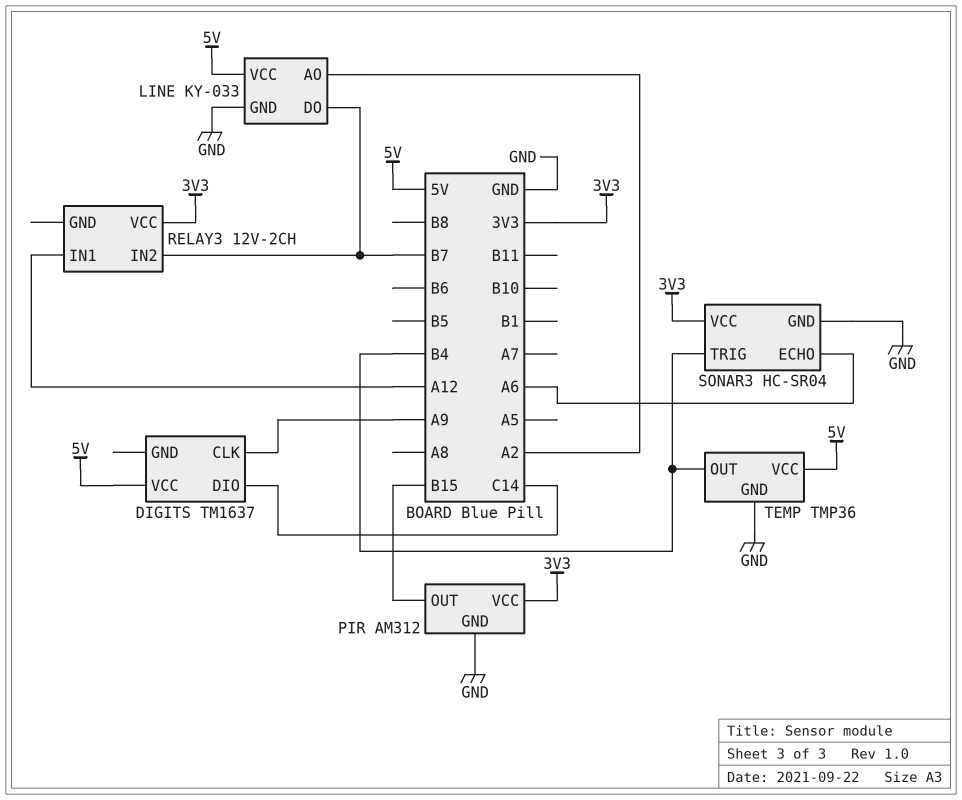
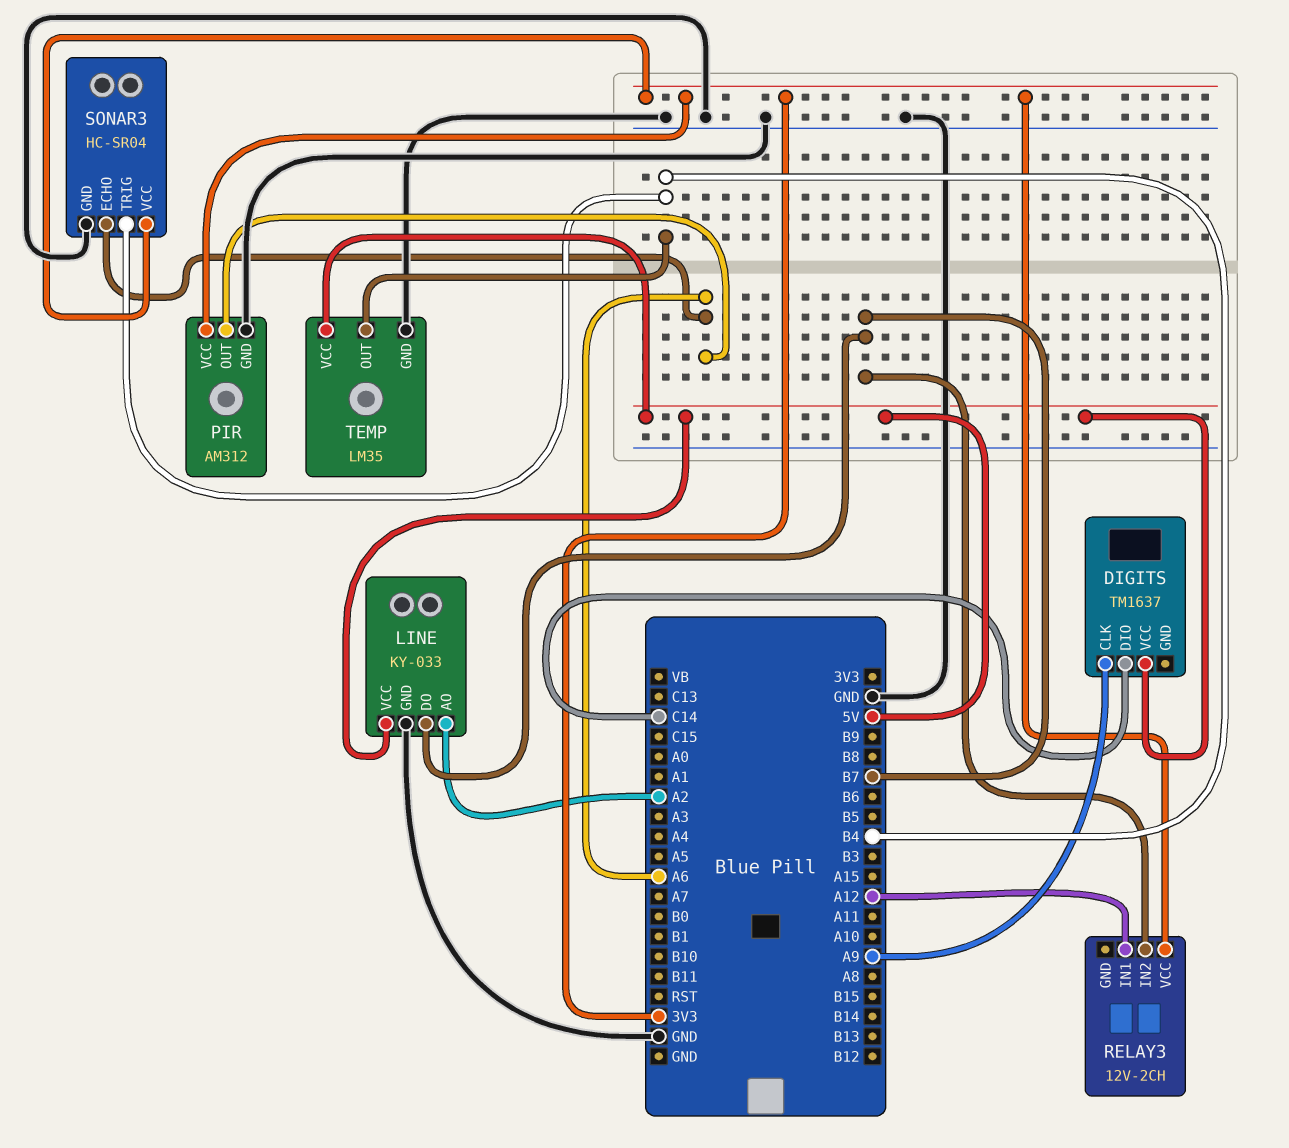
PIR pin OUT: B15 -> A6
TEMP: TMP36 -> LM35

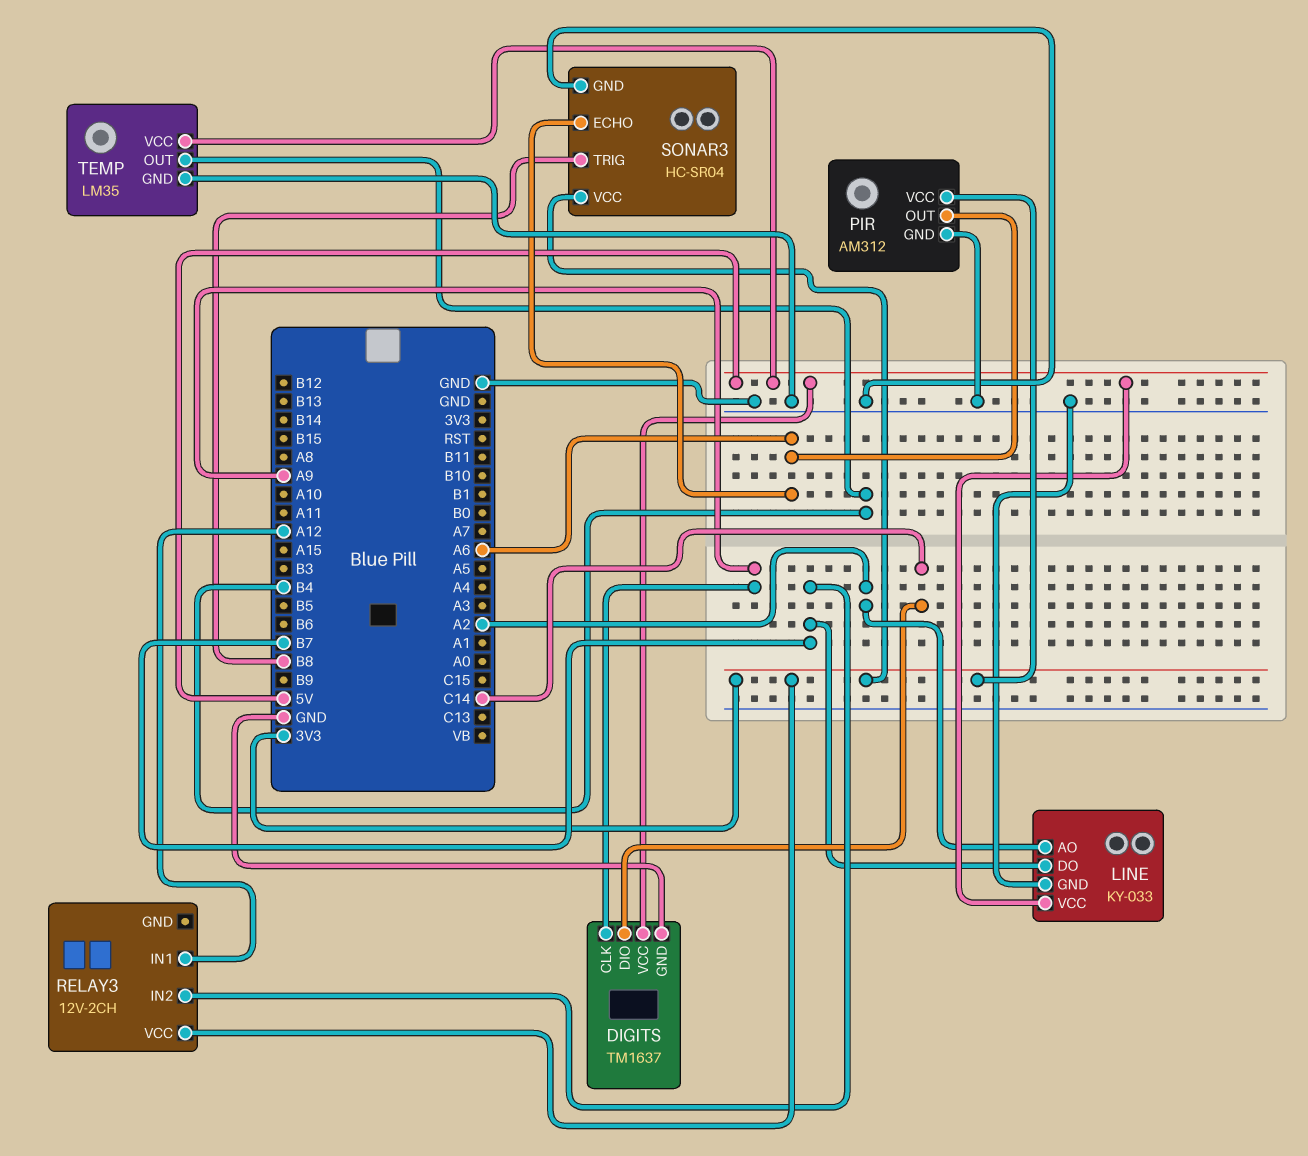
DIGITS pin GND: none -> GND
SONAR3 pin TRIG: B4 -> B8

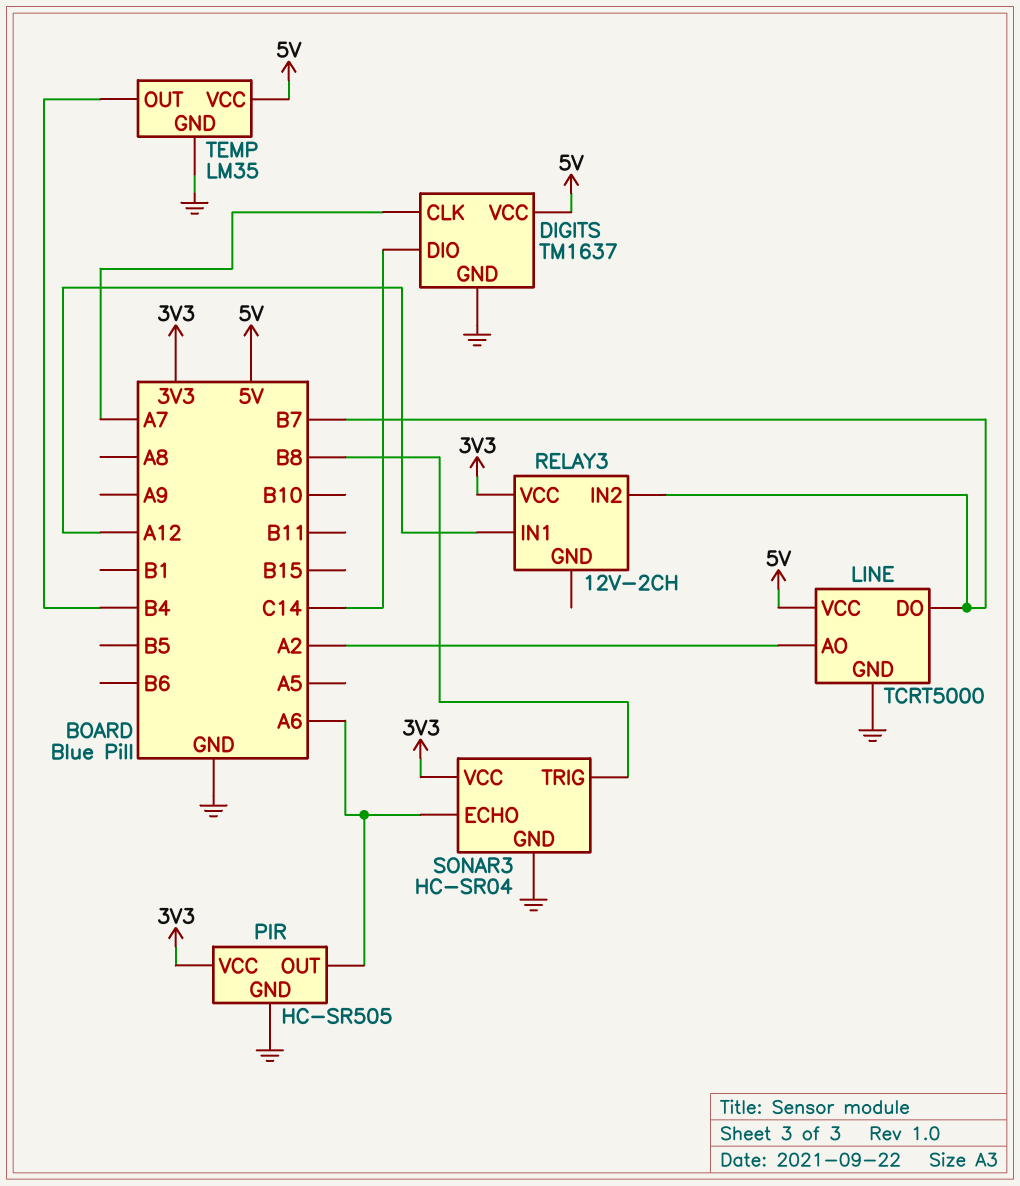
DIGITS pin CLK: A9 -> A7
LINE: KY-033 -> TCRT5000
PIR: AM312 -> HC-SR505

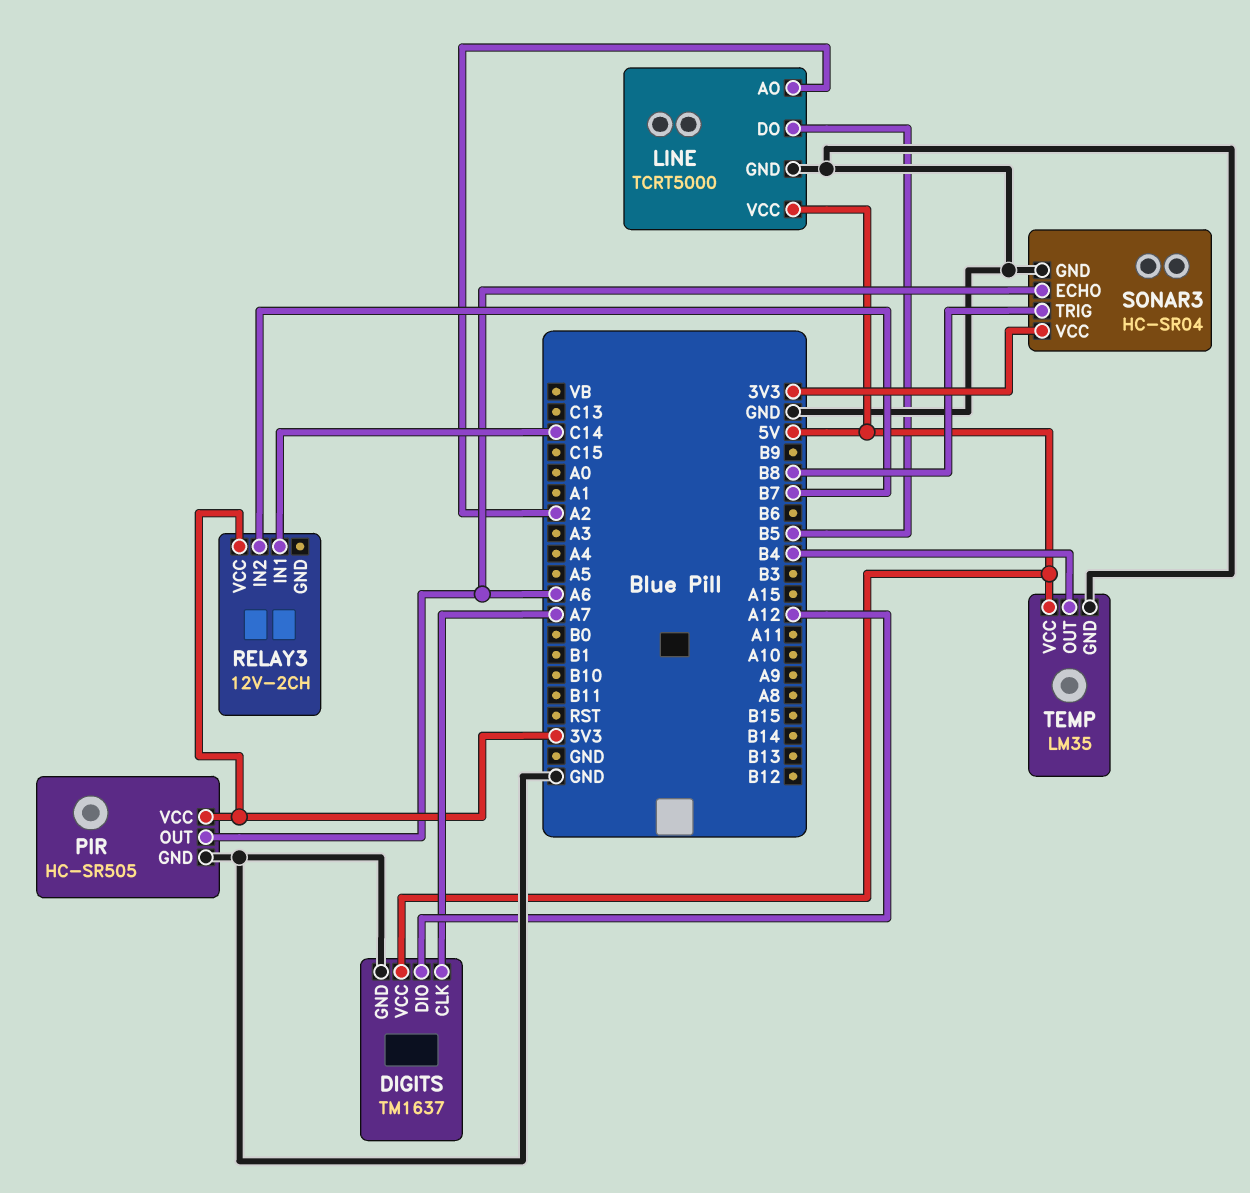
DIGITS pin DIO: C14 -> A12
LINE pin DO: B7 -> B5
RELAY3 pin IN1: A12 -> C14

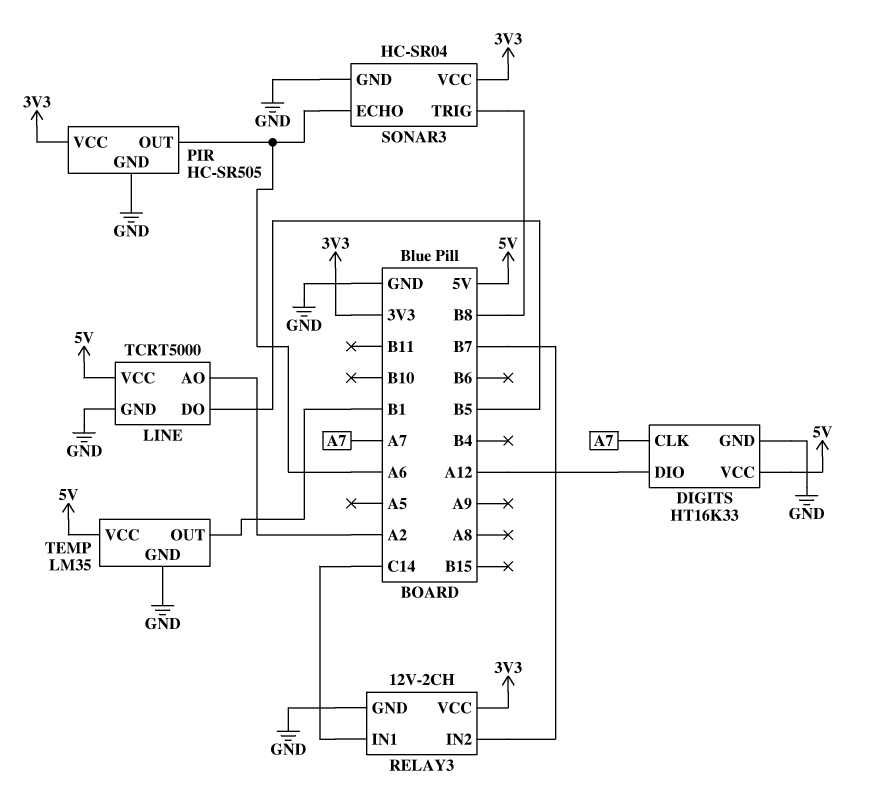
DIGITS: TM1637 -> HT16K33
RELAY3 pin GND: none -> GND
TEMP pin OUT: B4 -> B1

